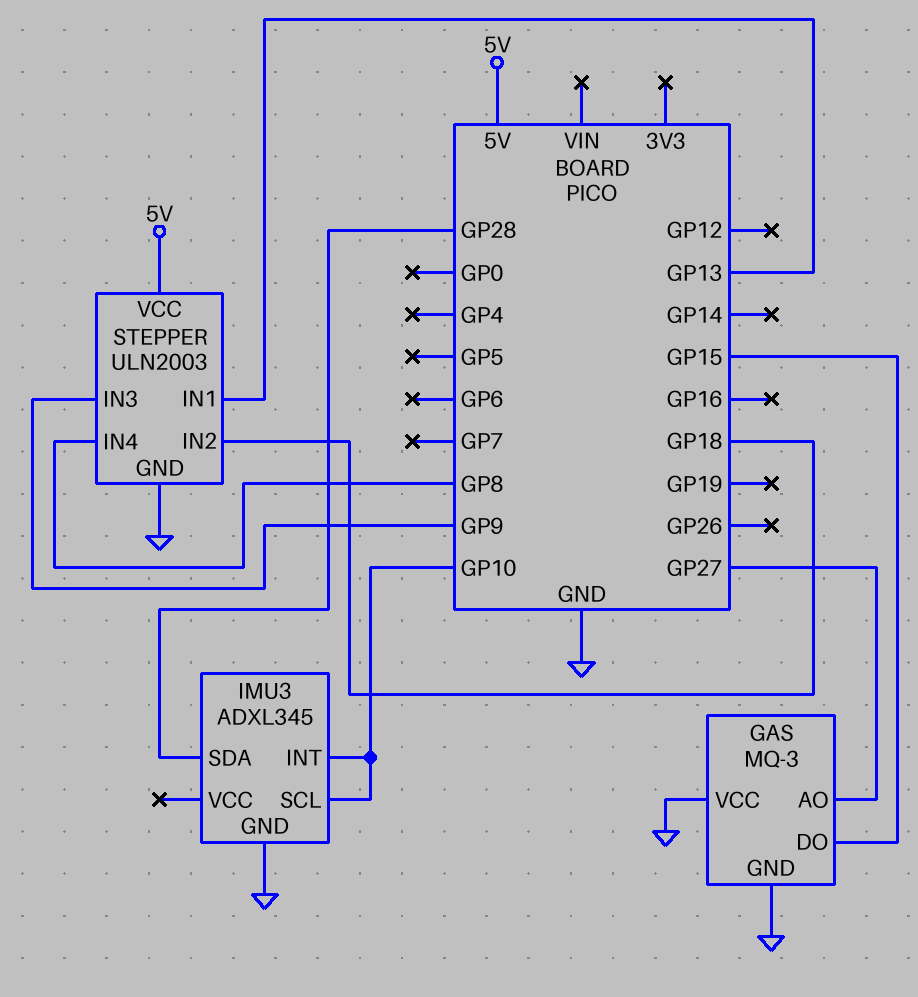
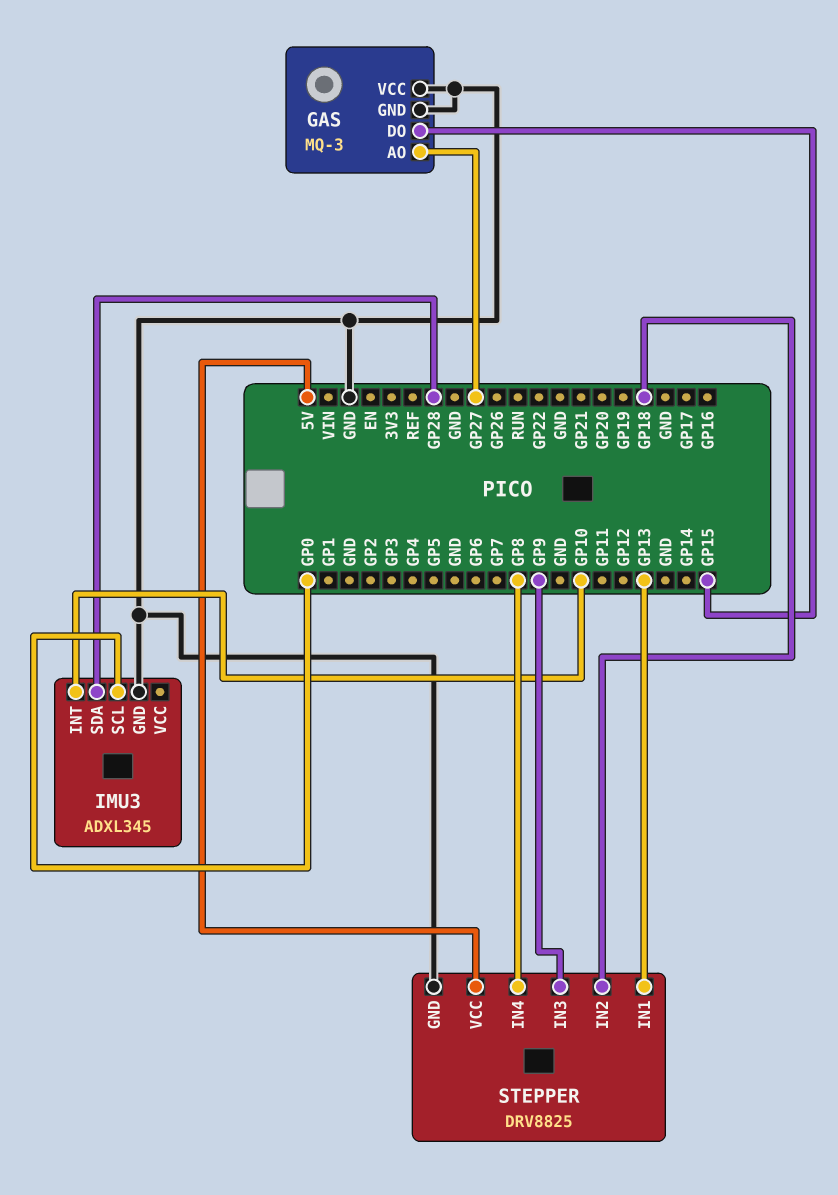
IMU3 pin SCL: GP10 -> GP0
STEPPER: ULN2003 -> DRV8825

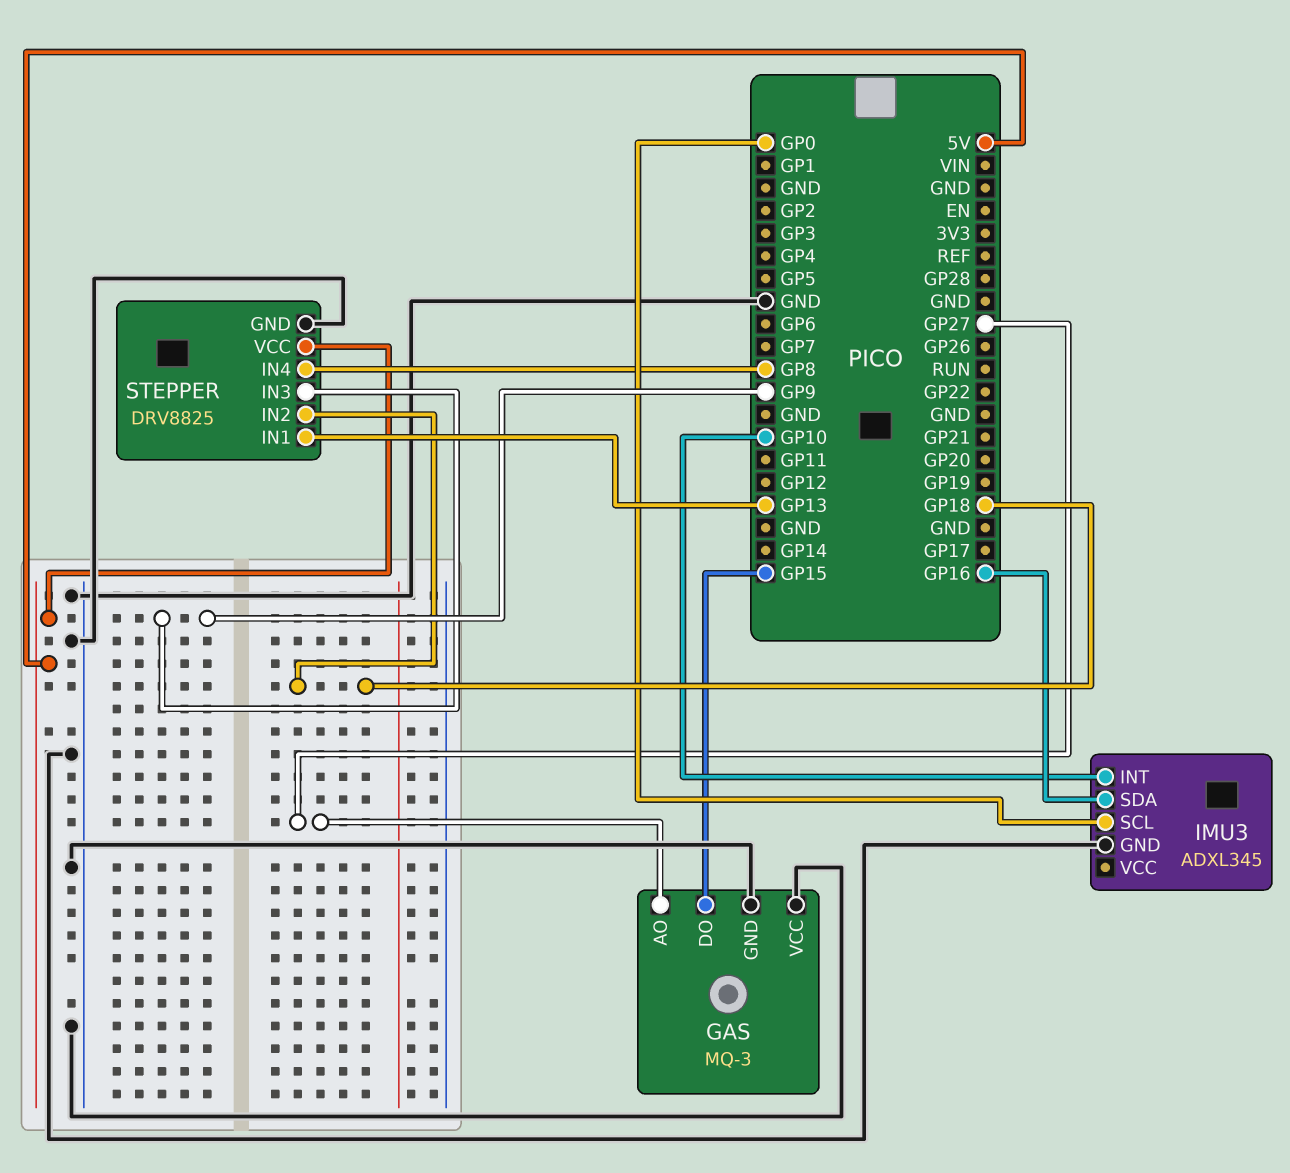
IMU3 pin SDA: GP28 -> GP16

